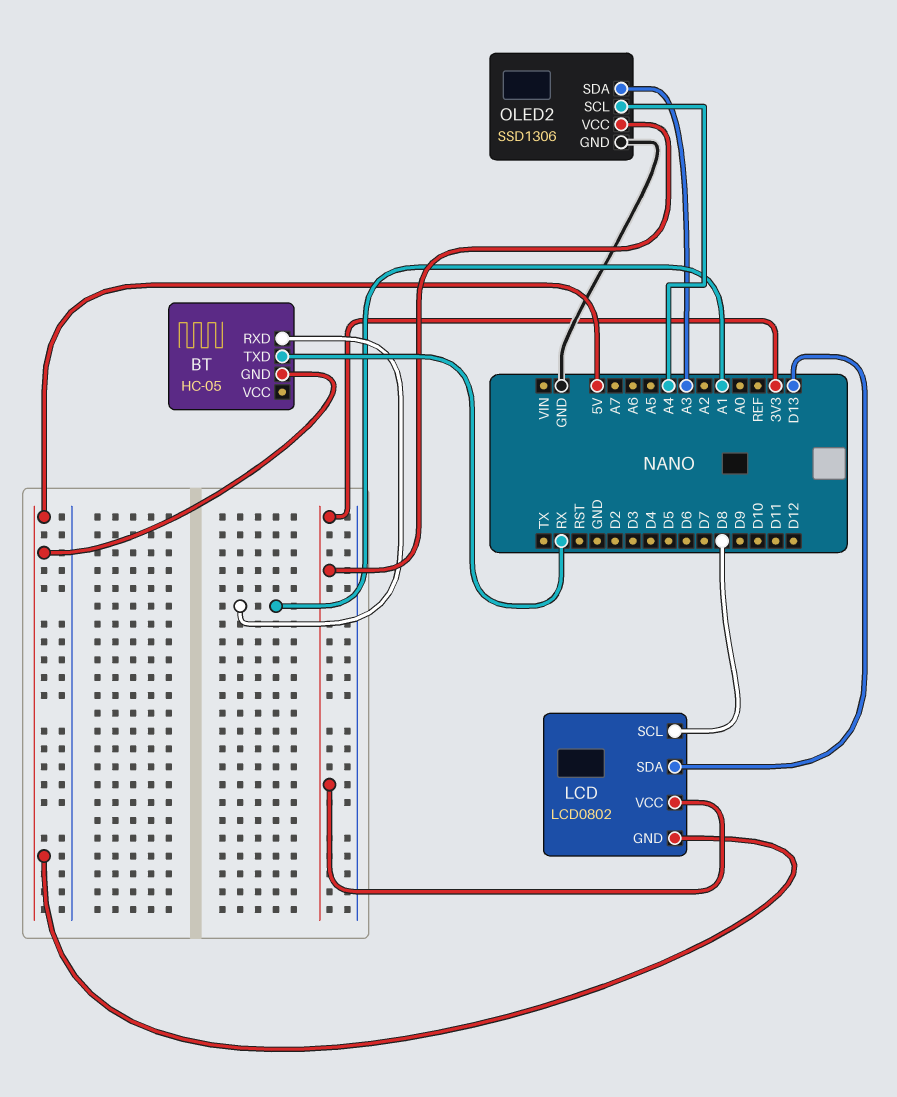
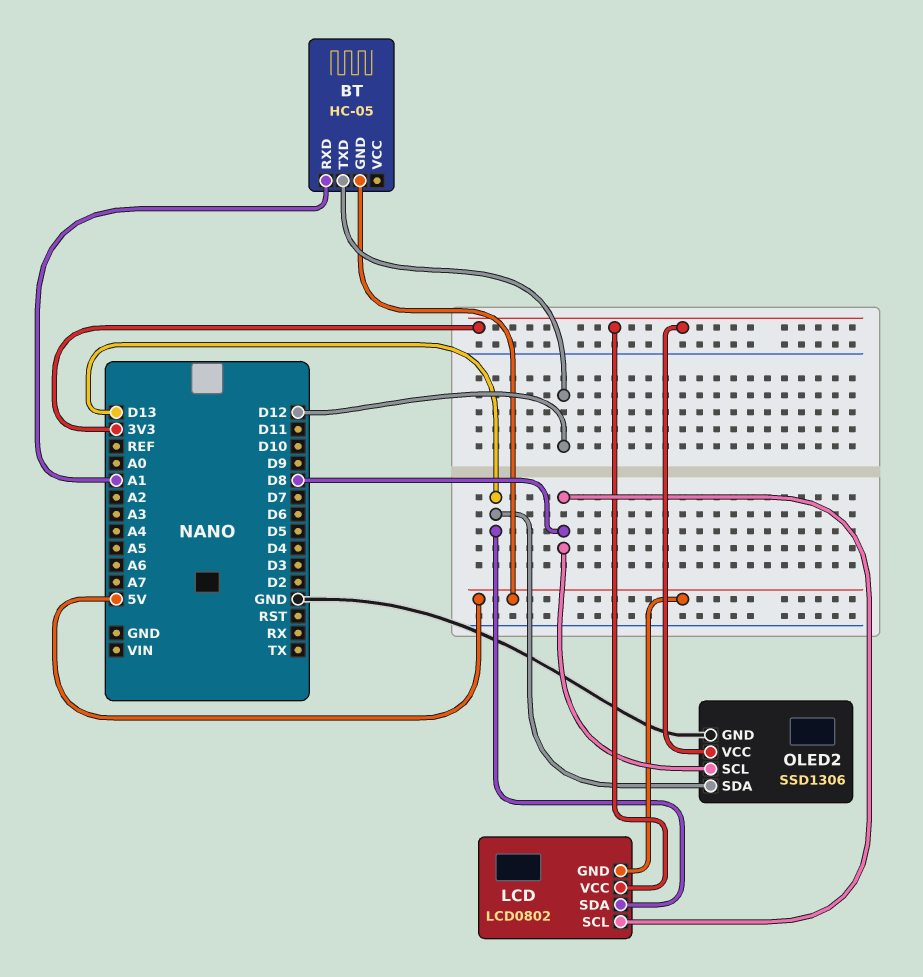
BT pin TXD: RX -> D12
OLED2 pin SCL: A4 -> D8
OLED2 pin SDA: A3 -> D13

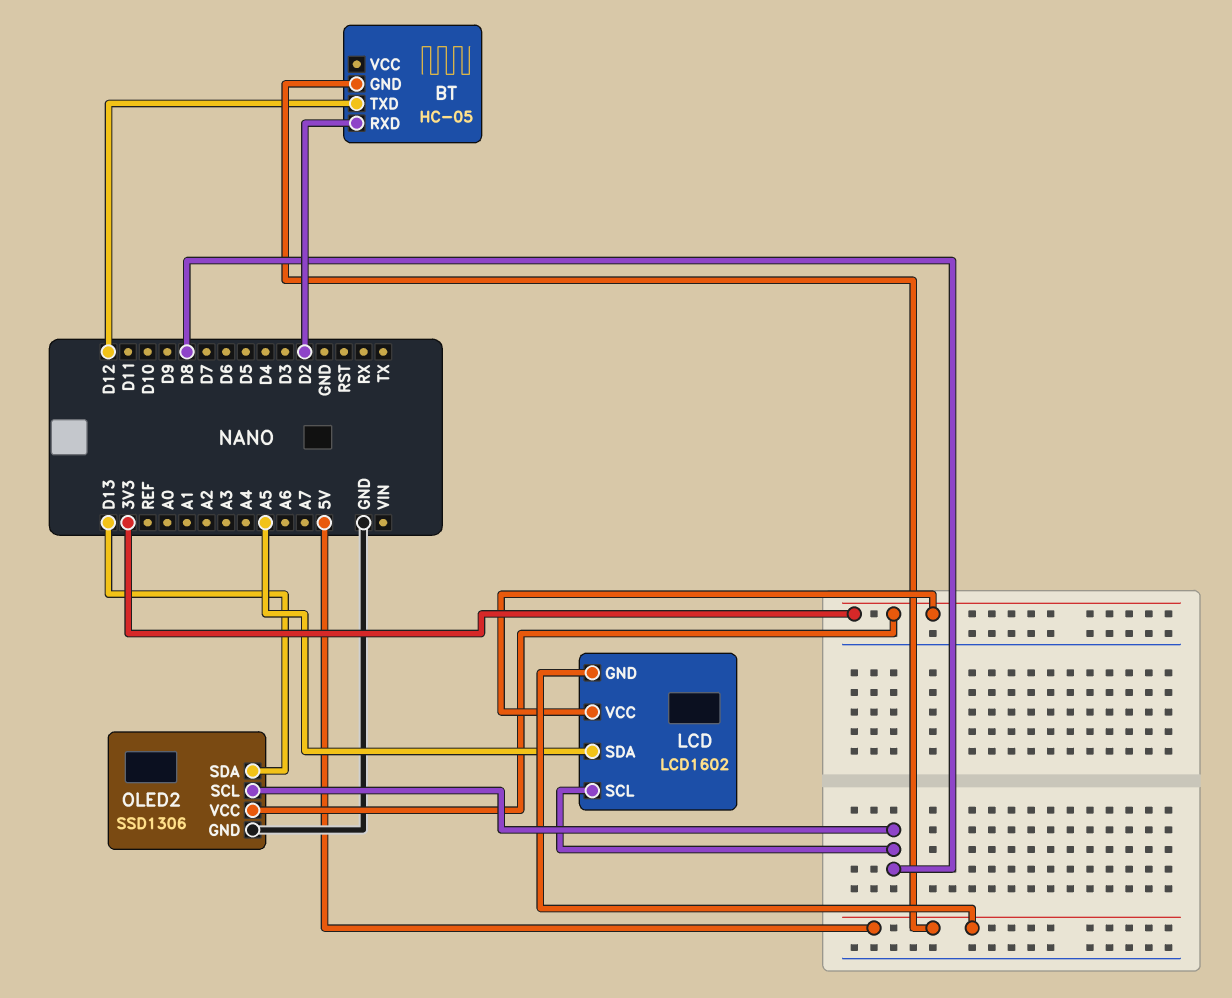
BT pin RXD: A1 -> D2
LCD: LCD0802 -> LCD1602
LCD pin SDA: D13 -> A5

